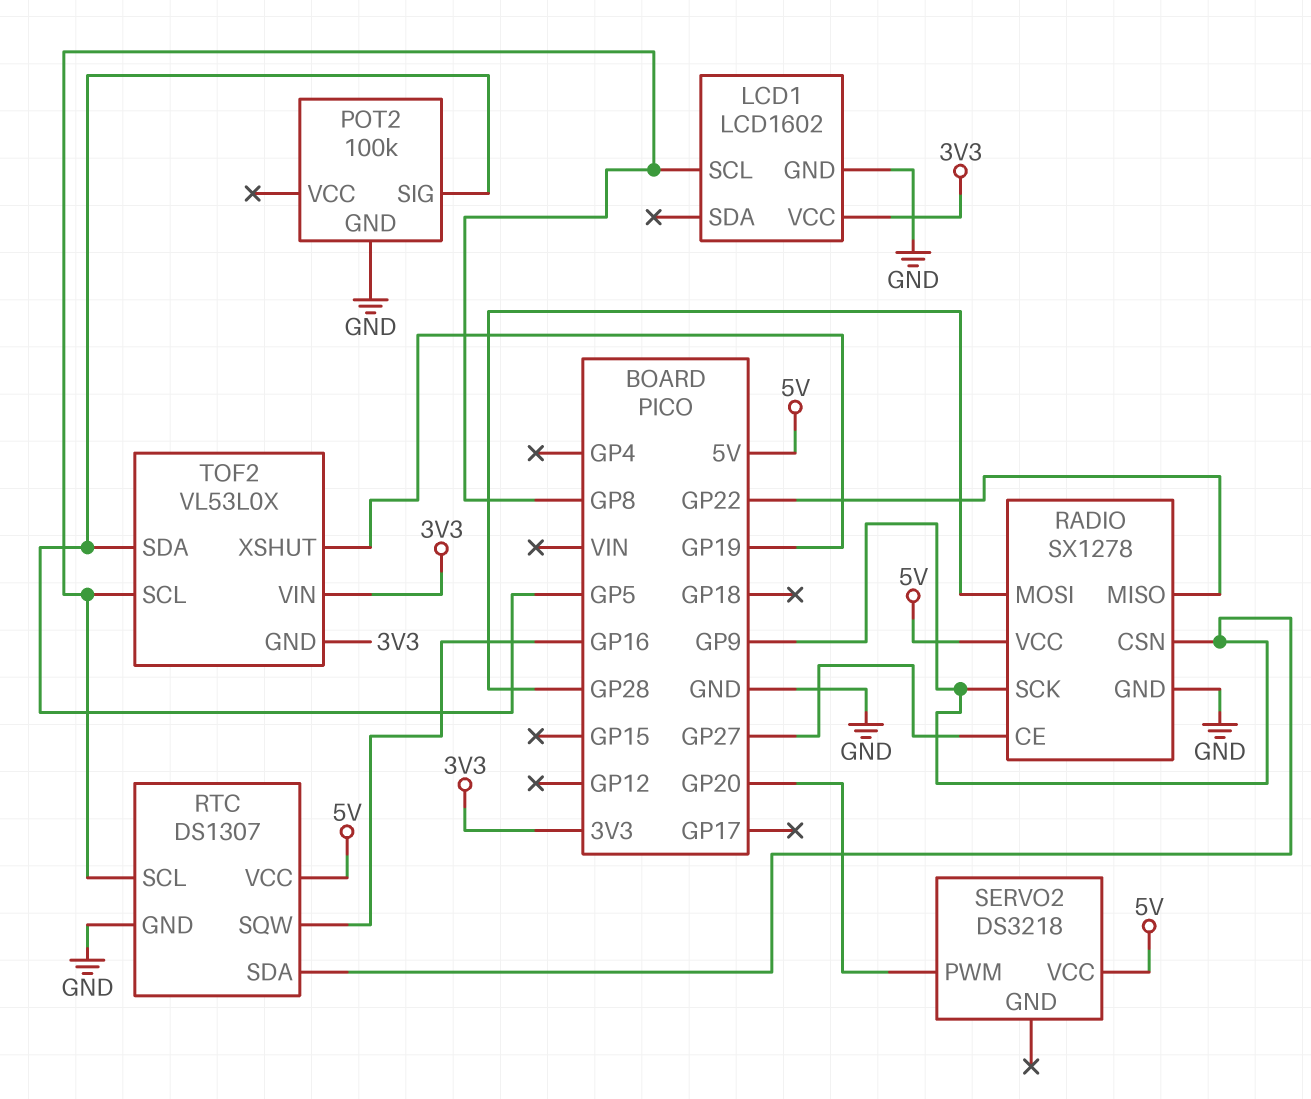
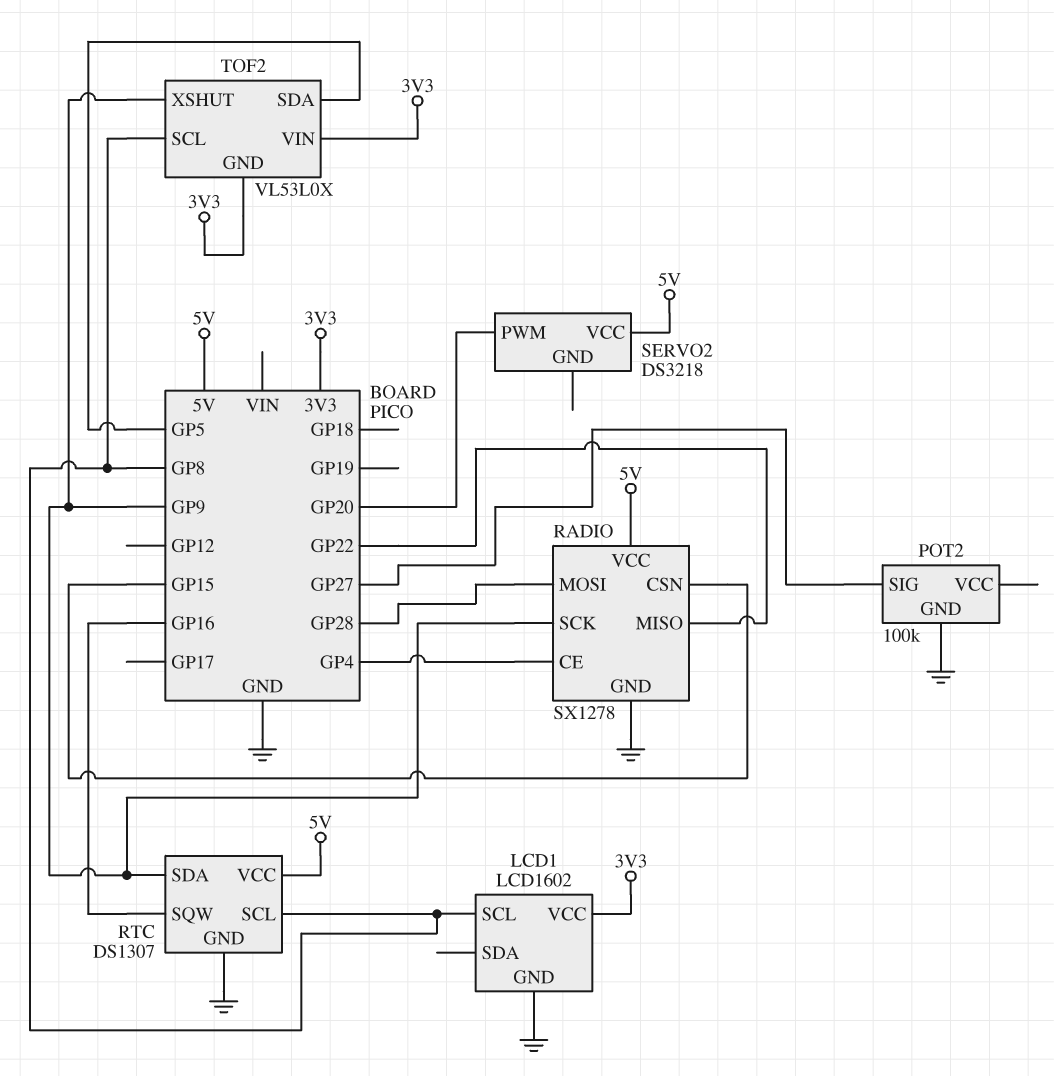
POT2 pin SIG: GP5 -> GP27
RADIO pin CE: GP27 -> GP4
RADIO pin CSN: GP9 -> GP15
TOF2 pin XSHUT: GP19 -> GP9

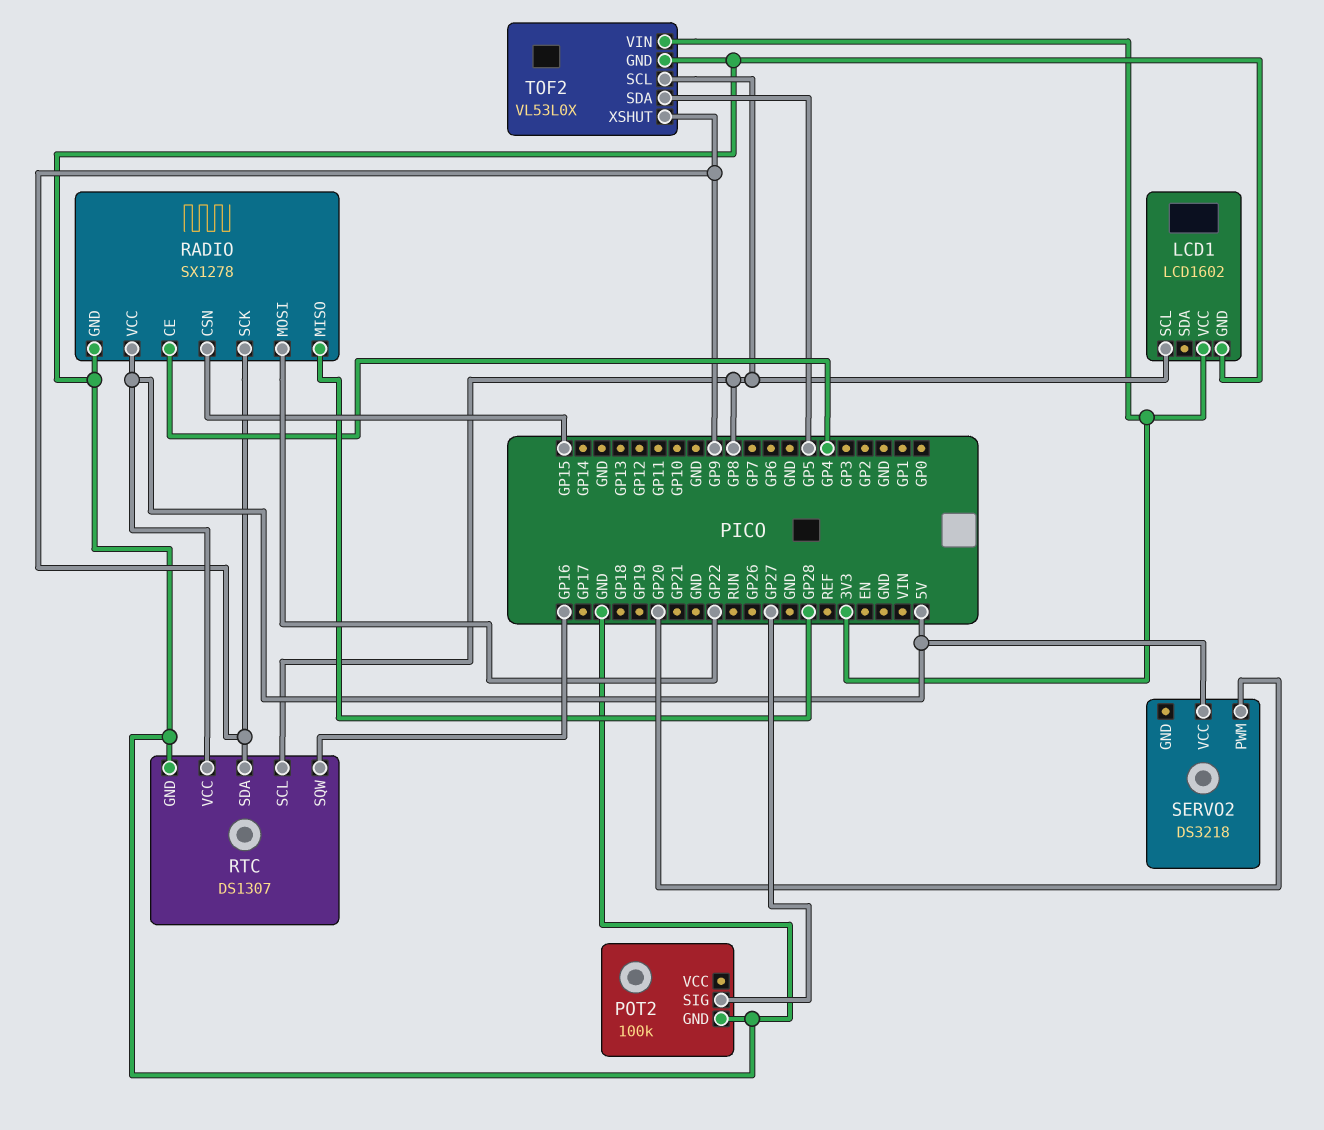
RADIO pin MISO: GP22 -> GP28
RADIO pin MOSI: GP28 -> GP22
TOF2 pin GND: 3V3 -> GND

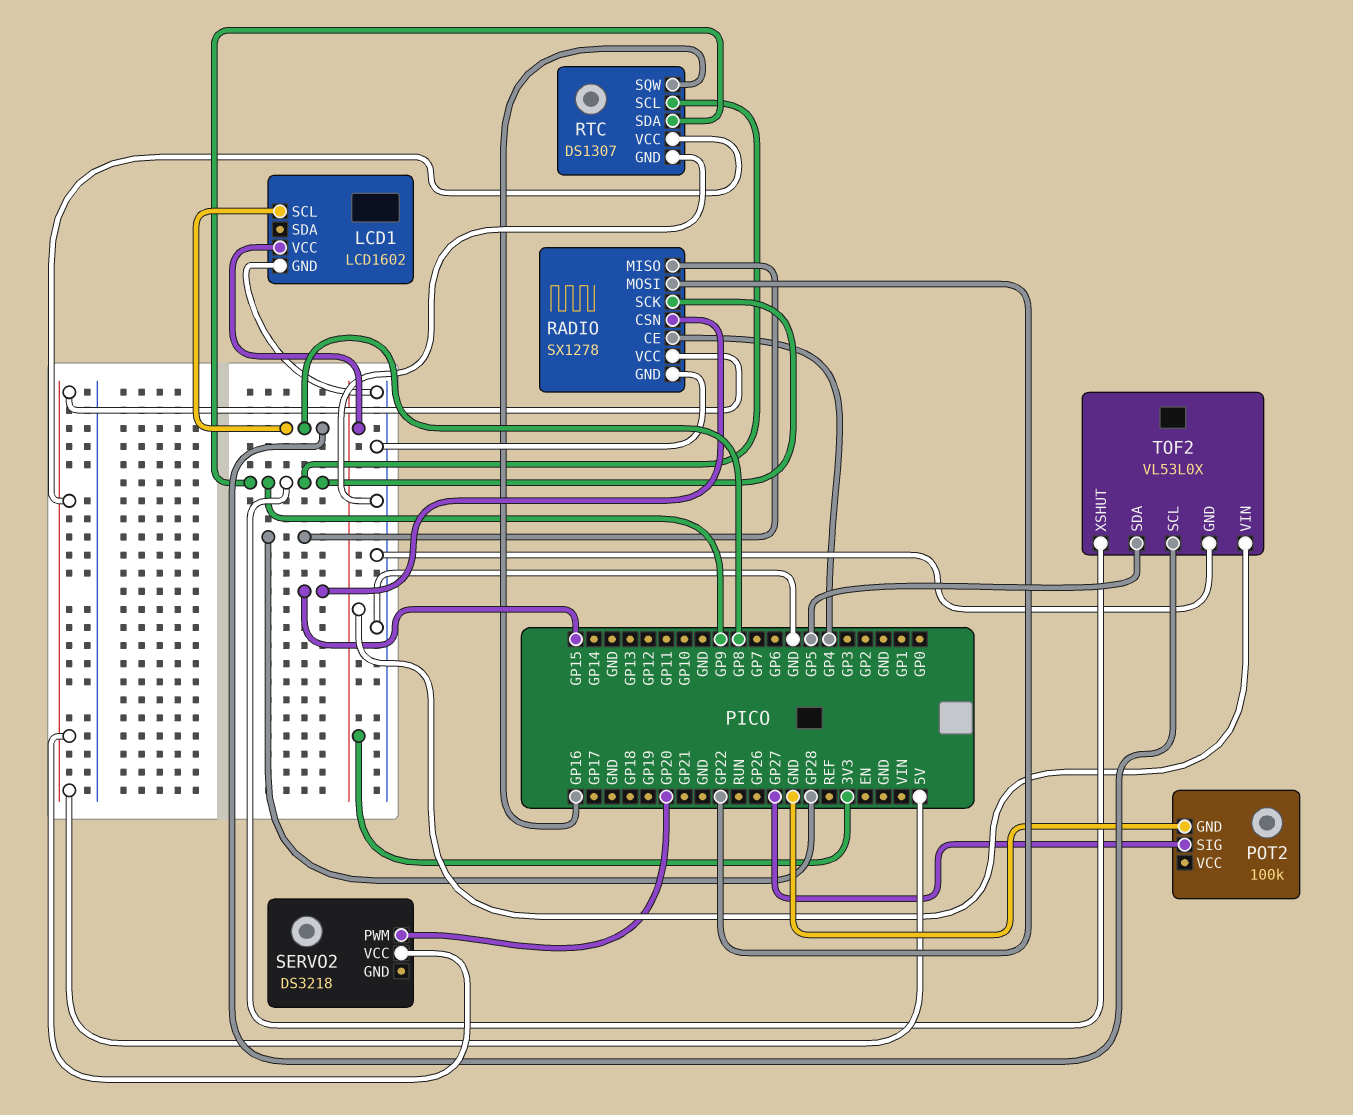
RTC pin SCL: GP8 -> GP9

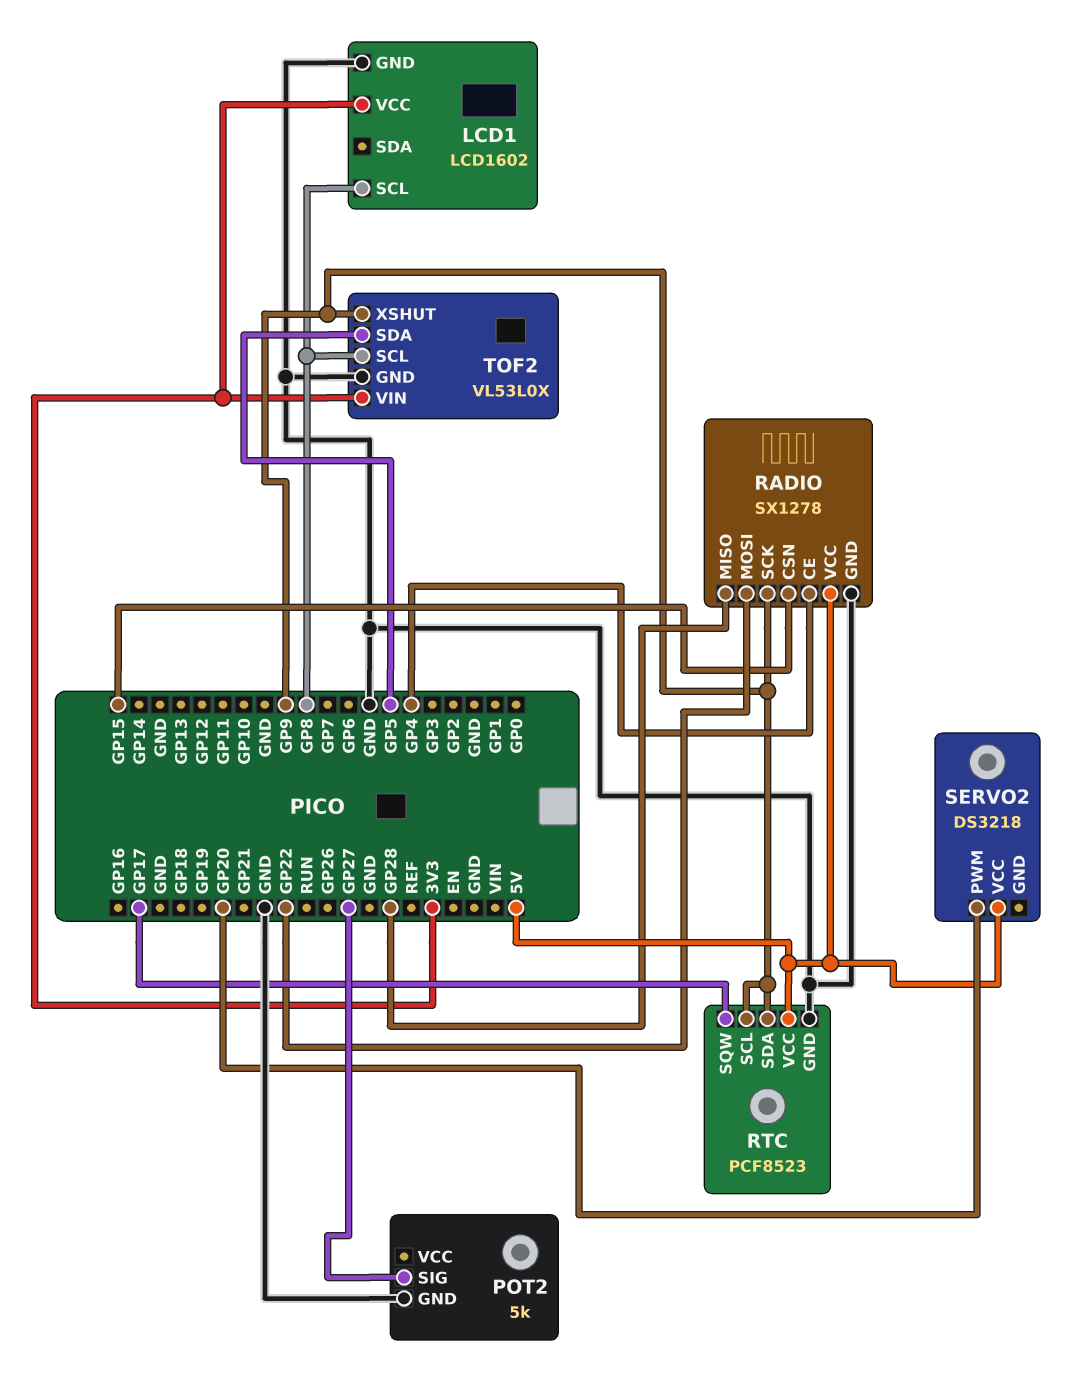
POT2: 100k -> 5k
RTC: DS1307 -> PCF8523
RTC pin SQW: GP16 -> GP17

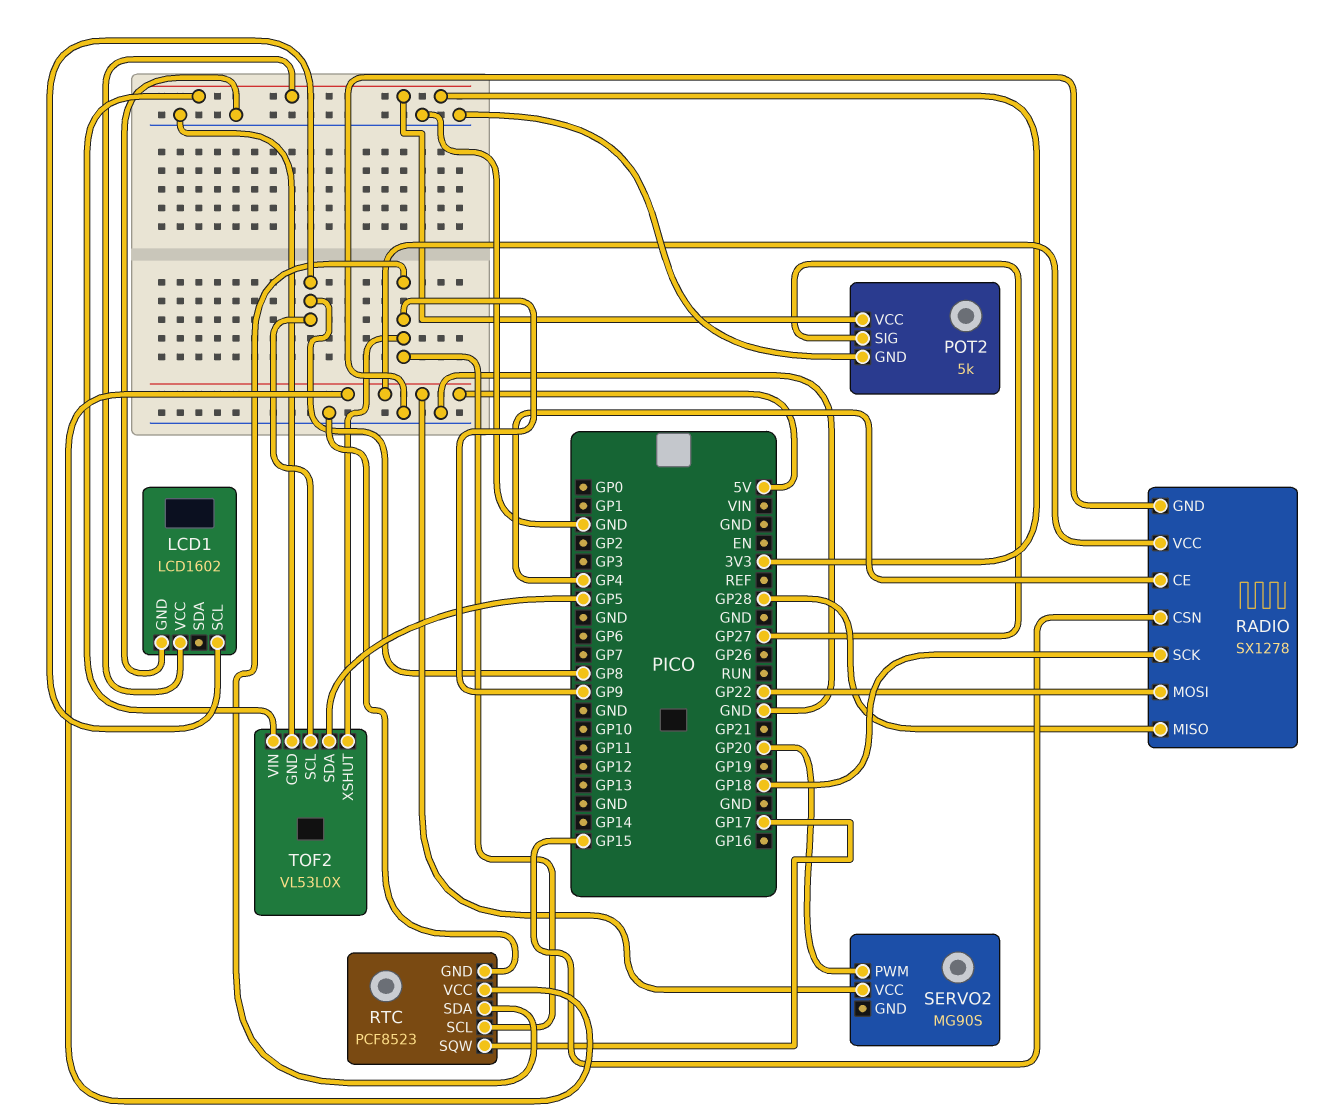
POT2 pin VCC: none -> 3V3
RADIO pin SCK: GP9 -> GP18
SERVO2: DS3218 -> MG90S

